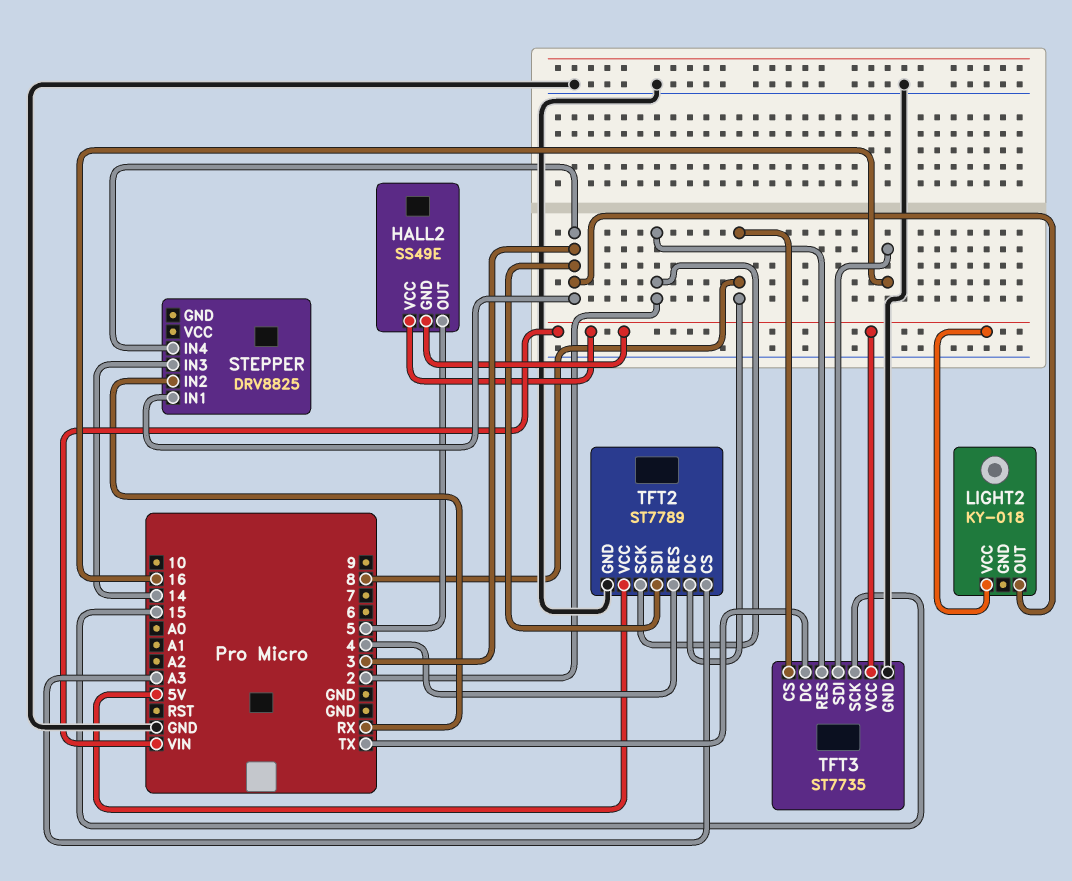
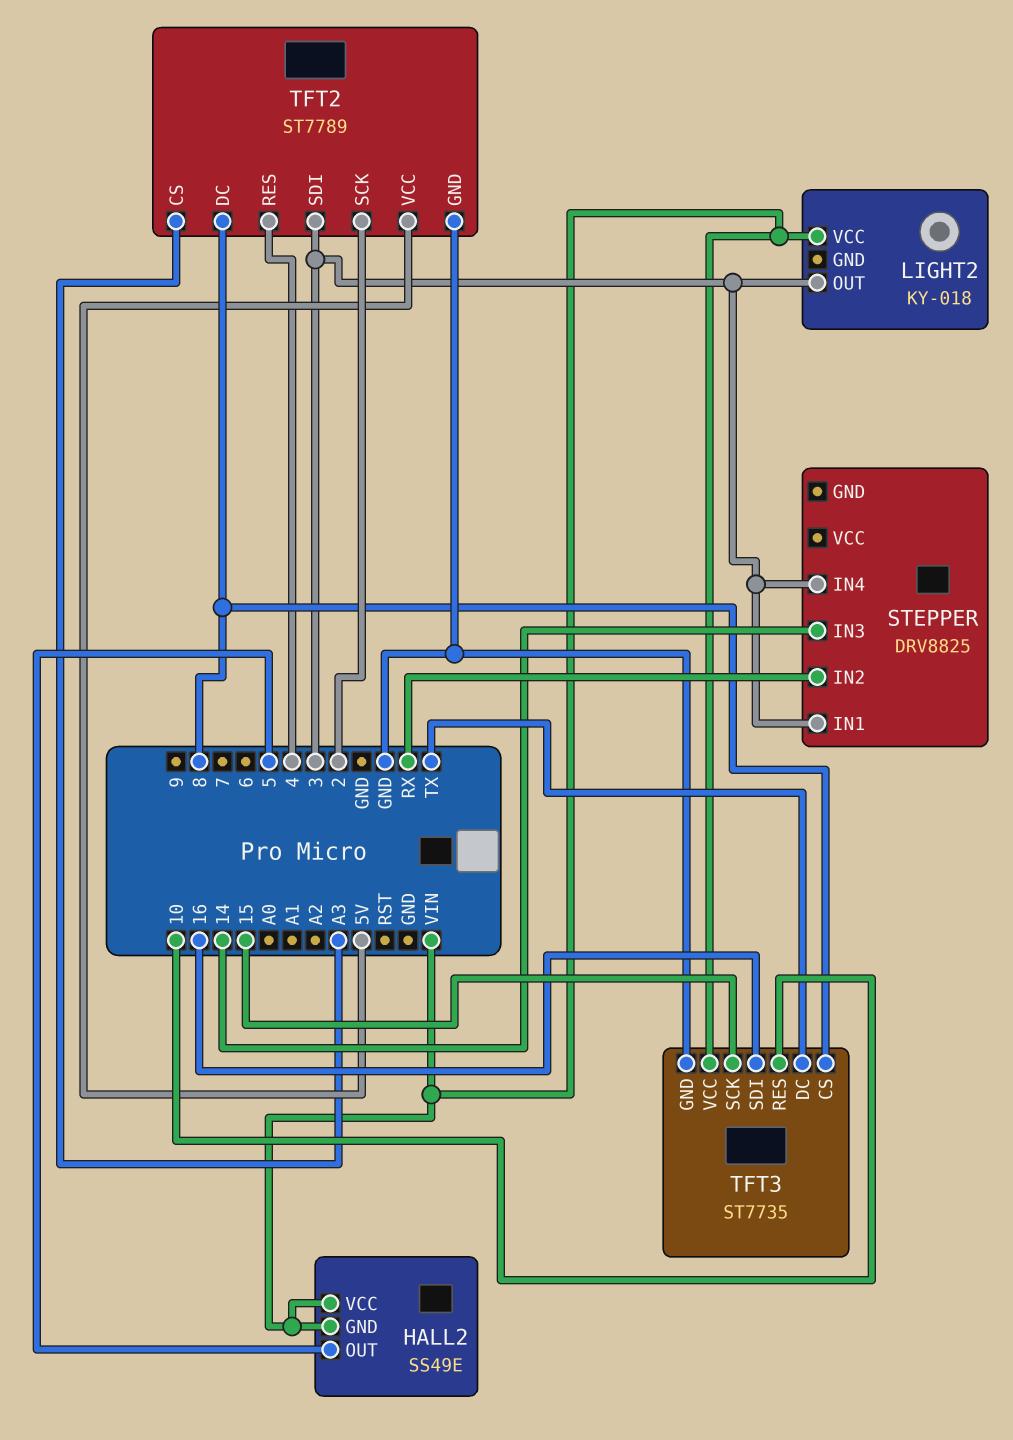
TFT3 pin RES: 2 -> 10

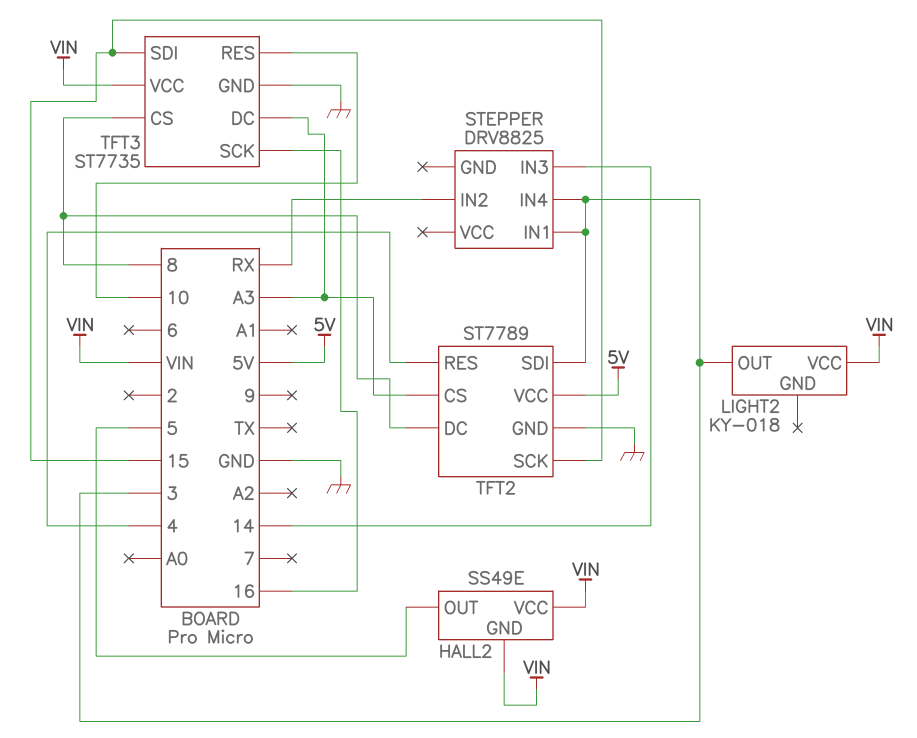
TFT2 pin SCK: 2 -> 15
TFT3 pin DC: TX -> A3
TFT3 pin SCK: 15 -> 16
TFT3 pin SDI: 16 -> 15

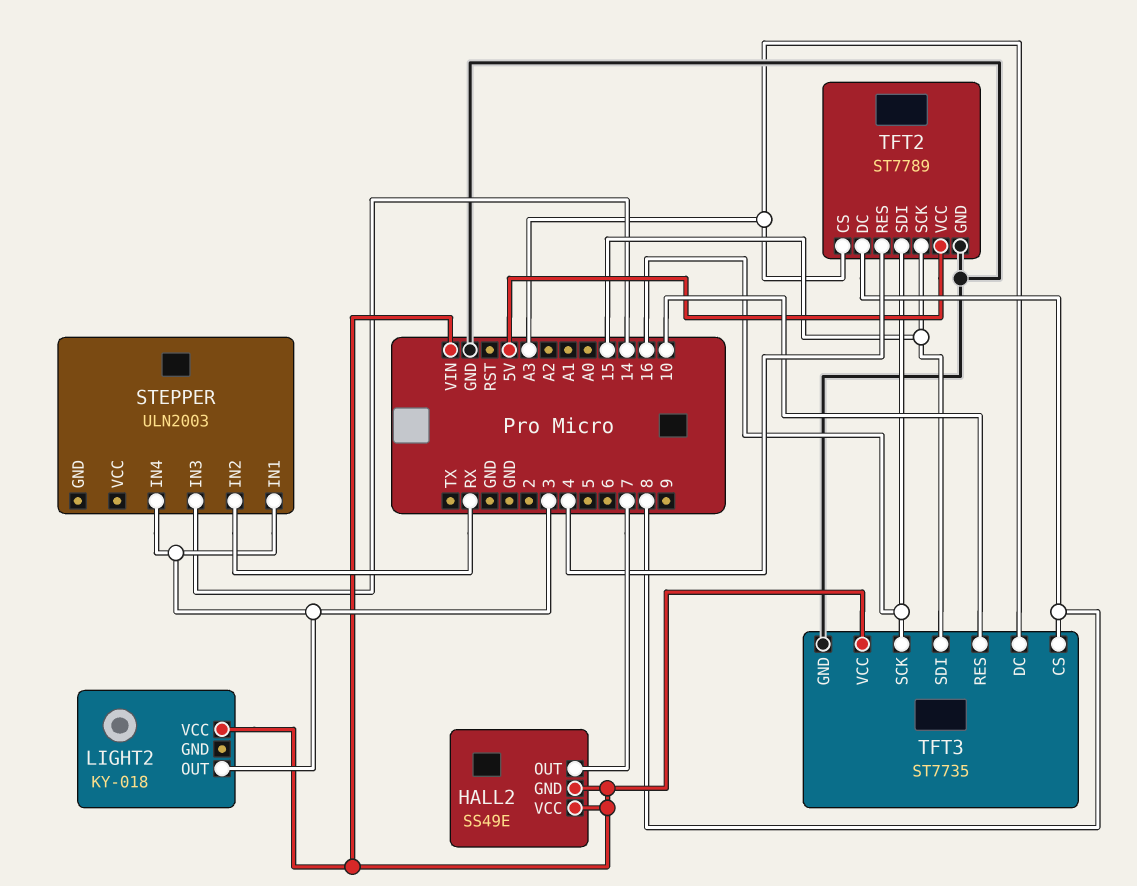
HALL2 pin OUT: 5 -> 7
STEPPER: DRV8825 -> ULN2003
TFT2 pin SDI: 3 -> 16

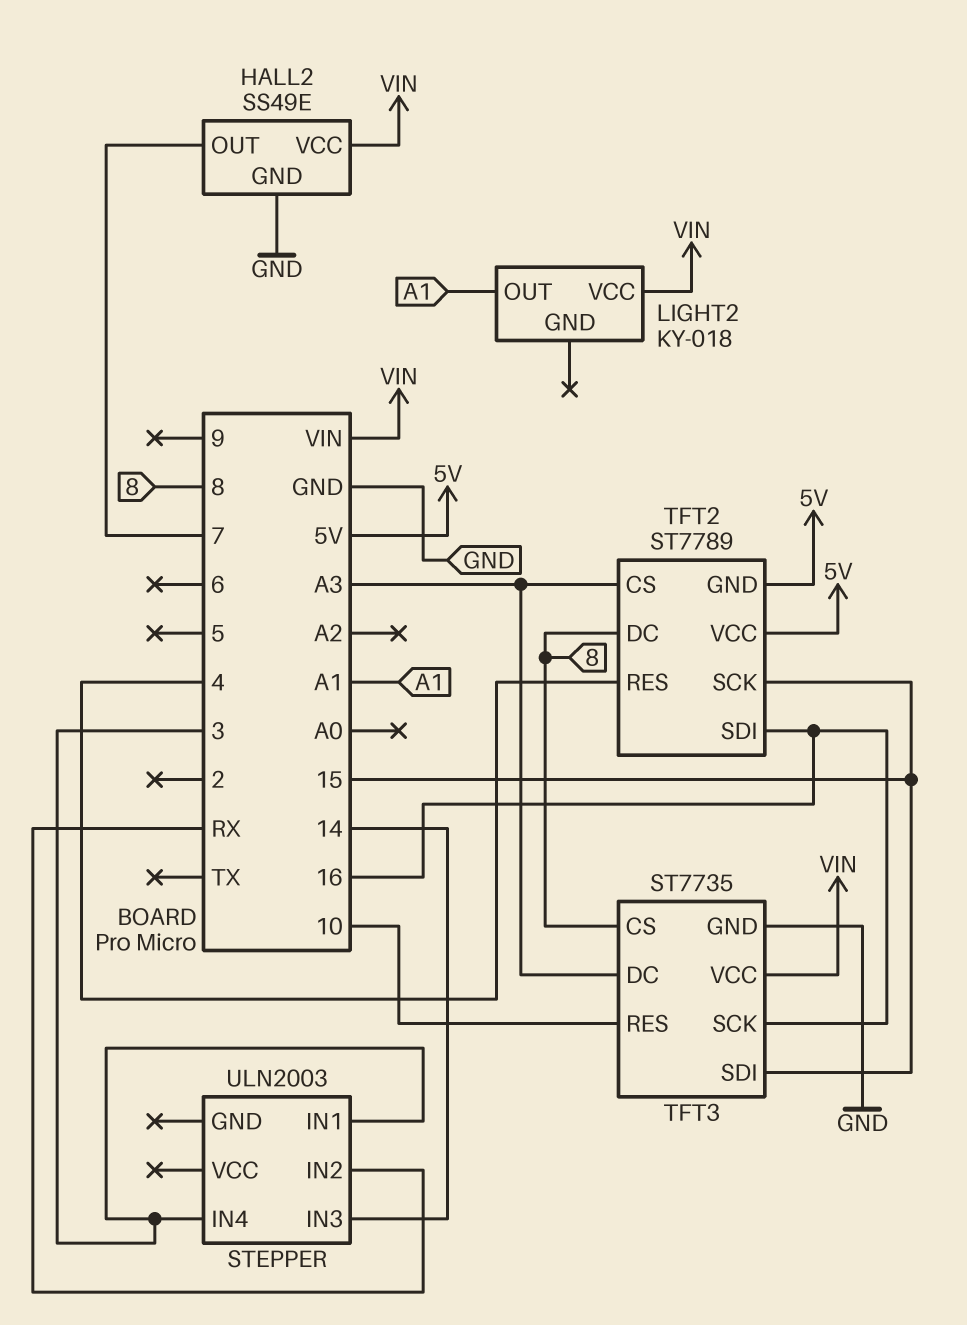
HALL2 pin GND: VIN -> GND
LIGHT2 pin OUT: 3 -> A1
TFT2 pin GND: GND -> 5V

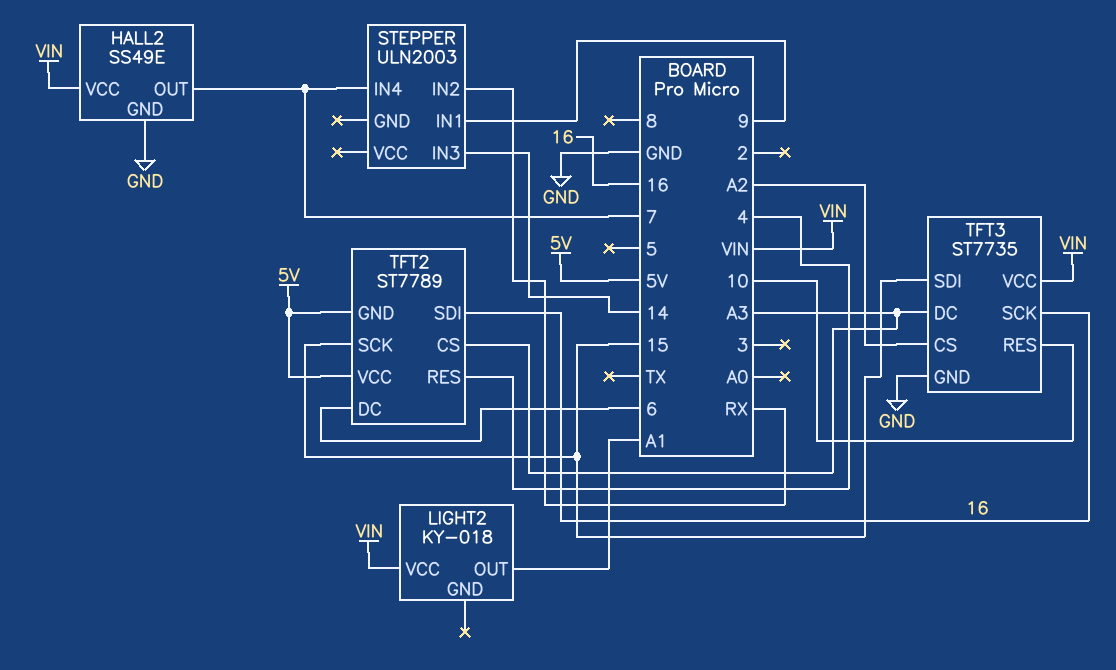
STEPPER pin IN1: 3 -> 9
STEPPER pin IN4: 3 -> 7
TFT2 pin DC: 8 -> 6
TFT3 pin CS: 8 -> A2

